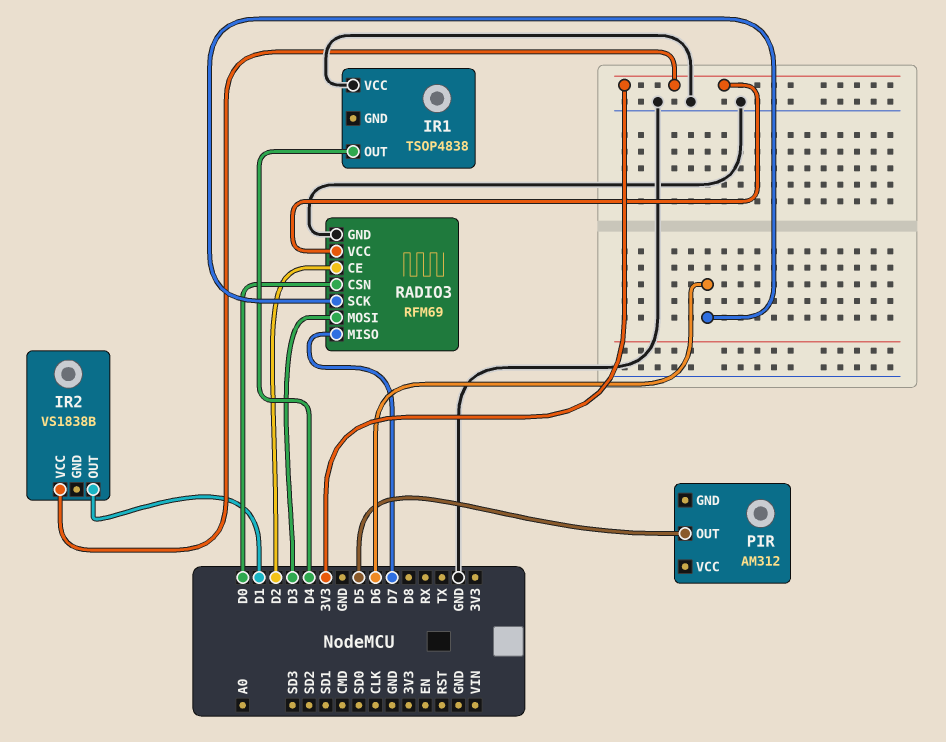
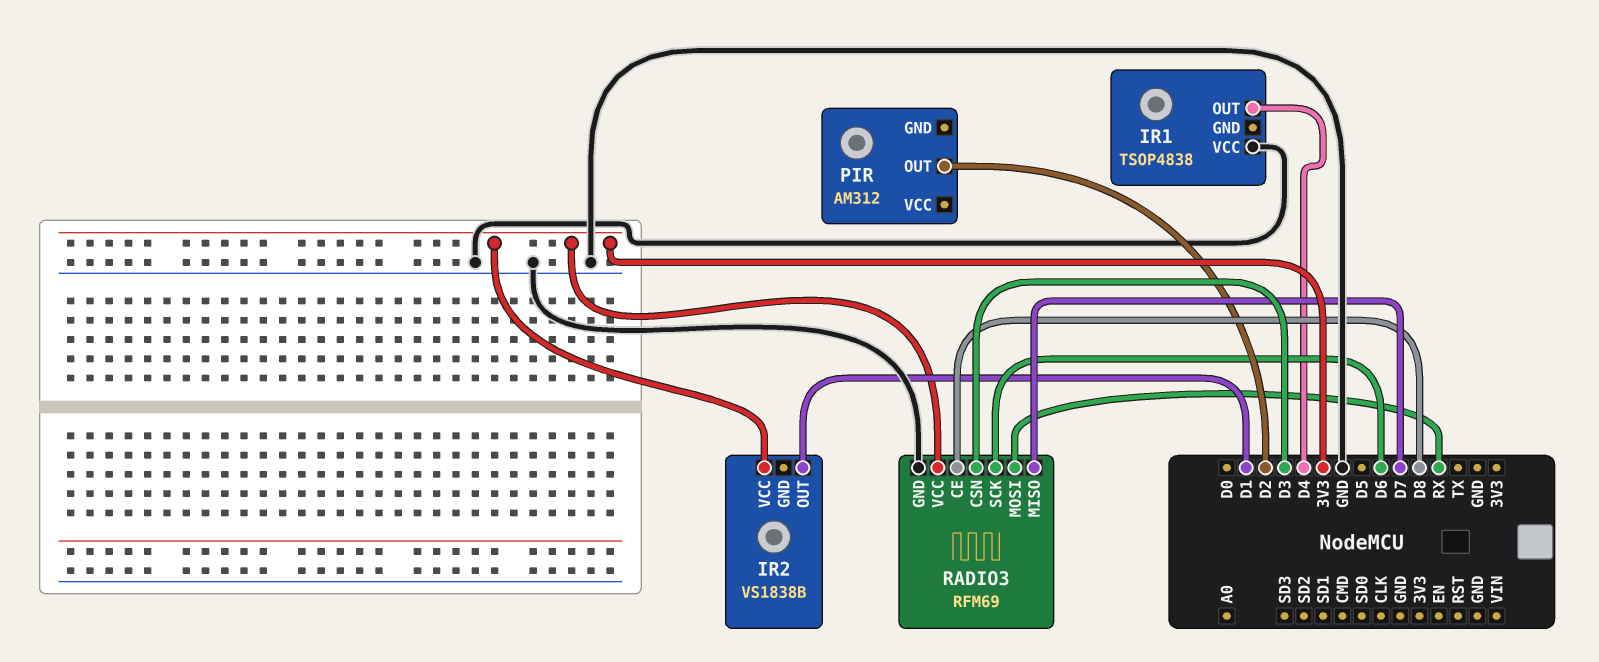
PIR pin OUT: D5 -> D2
RADIO3 pin CE: D2 -> D8
RADIO3 pin CSN: D0 -> D3
RADIO3 pin MOSI: D3 -> RX

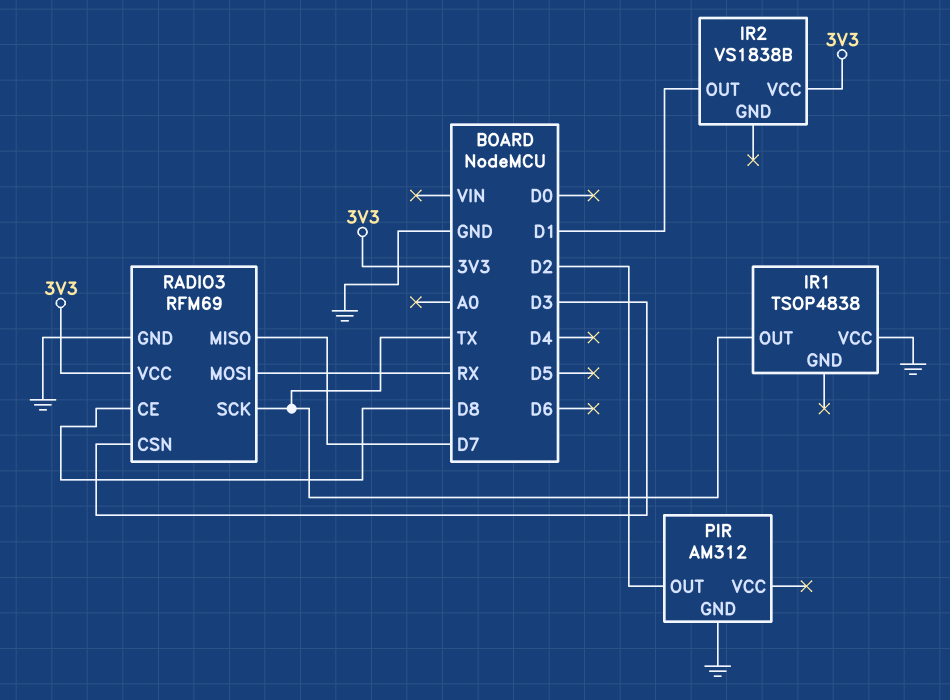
IR1 pin OUT: D4 -> TX
PIR pin GND: none -> GND
RADIO3 pin SCK: D6 -> TX

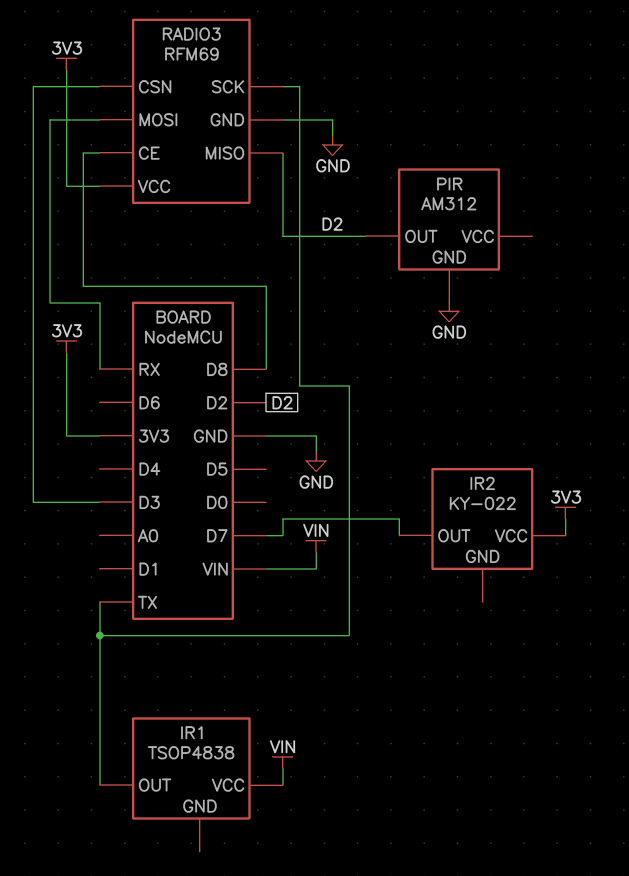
IR1 pin VCC: GND -> VIN
IR2: VS1838B -> KY-022
IR2 pin OUT: D1 -> D7
RADIO3 pin MISO: D7 -> D2

